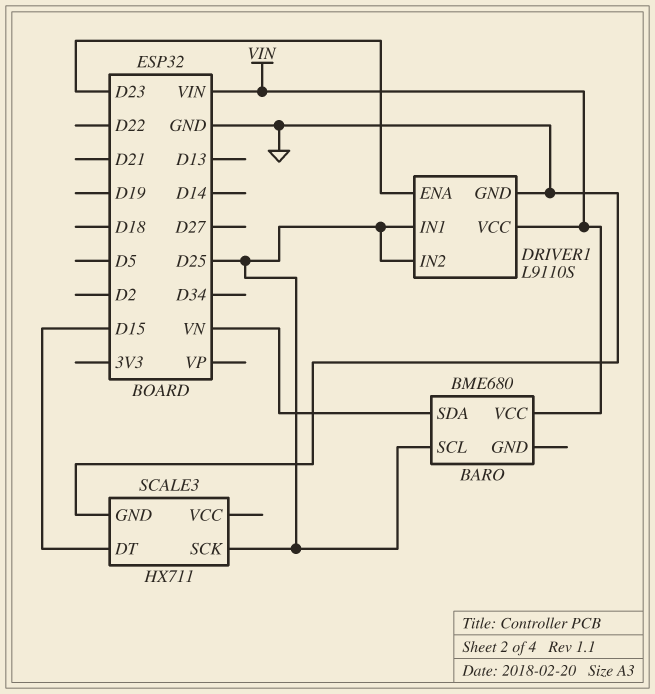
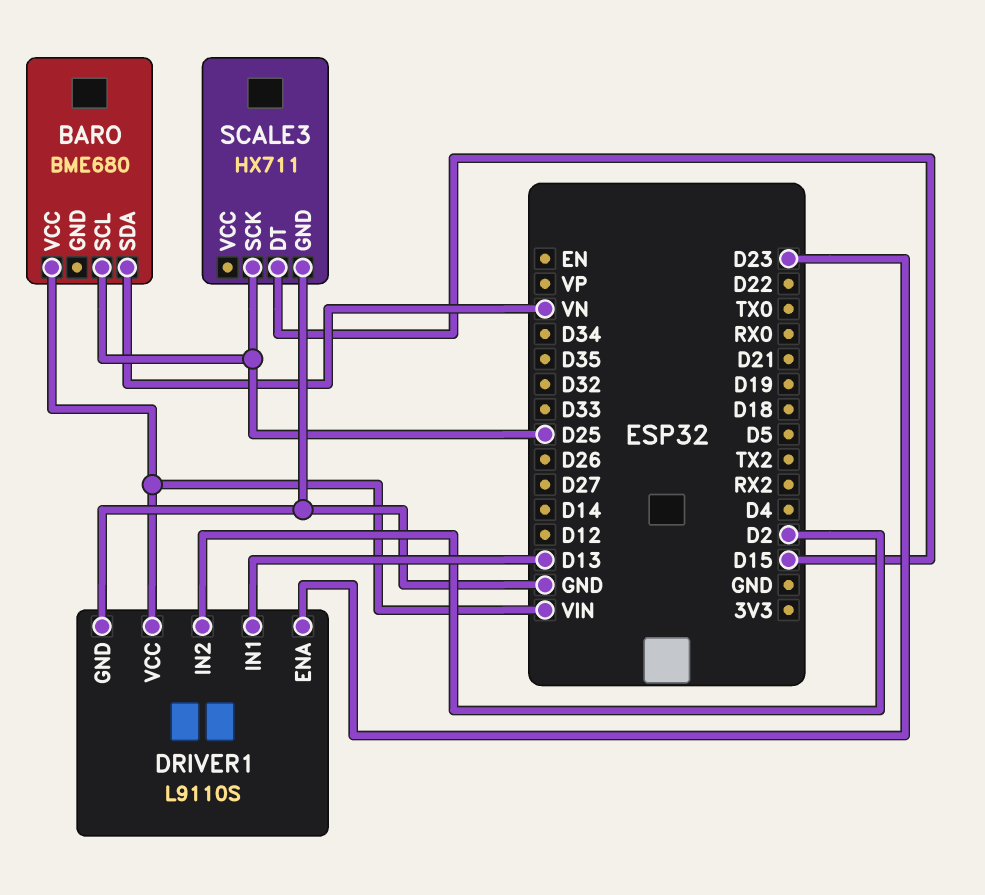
DRIVER1 pin IN1: D25 -> D13
DRIVER1 pin IN2: D25 -> D2

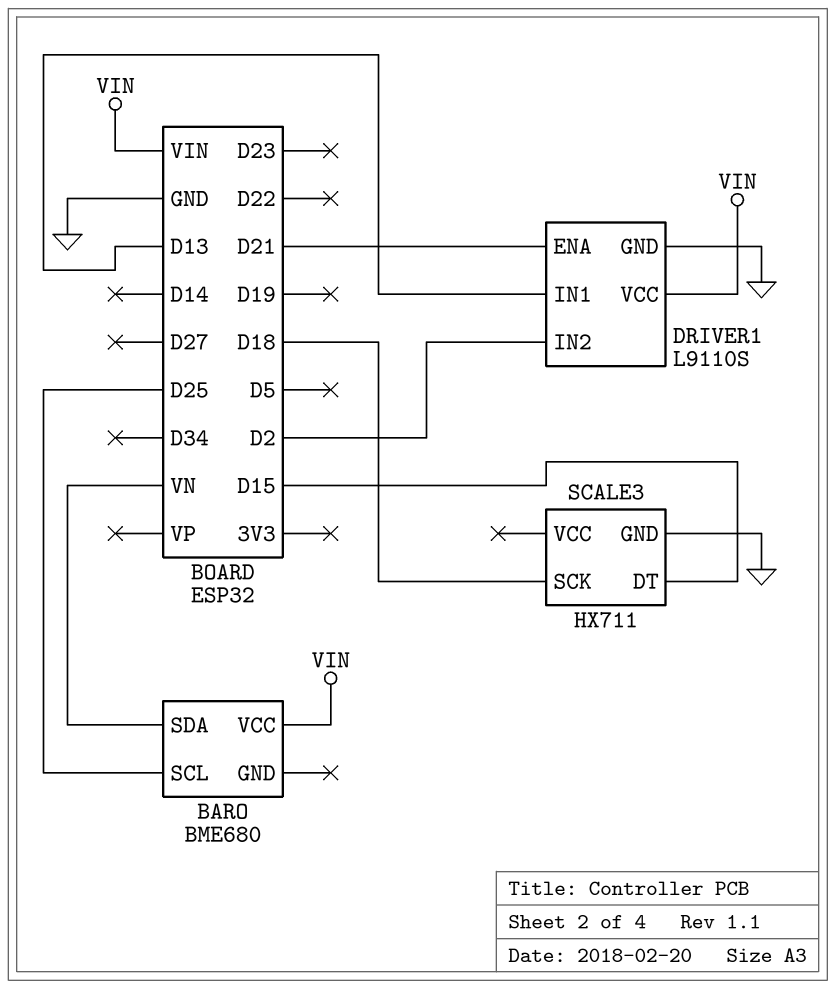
DRIVER1 pin ENA: D23 -> D21
SCALE3 pin SCK: D25 -> D18

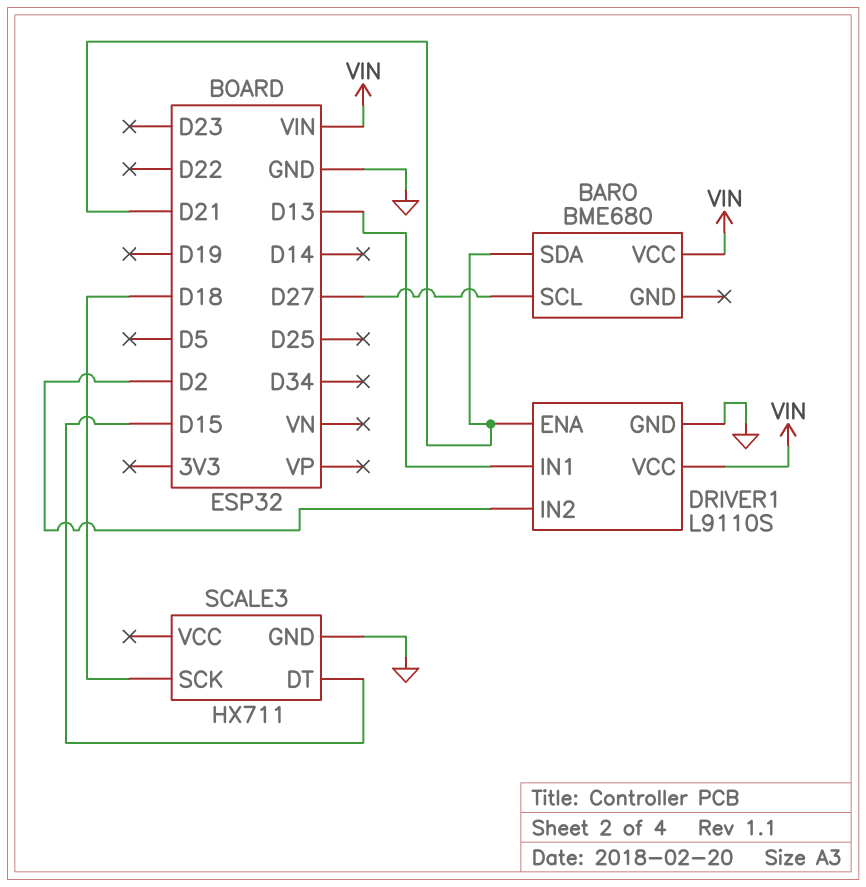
BARO pin SCL: D25 -> D27
BARO pin SDA: VN -> D21

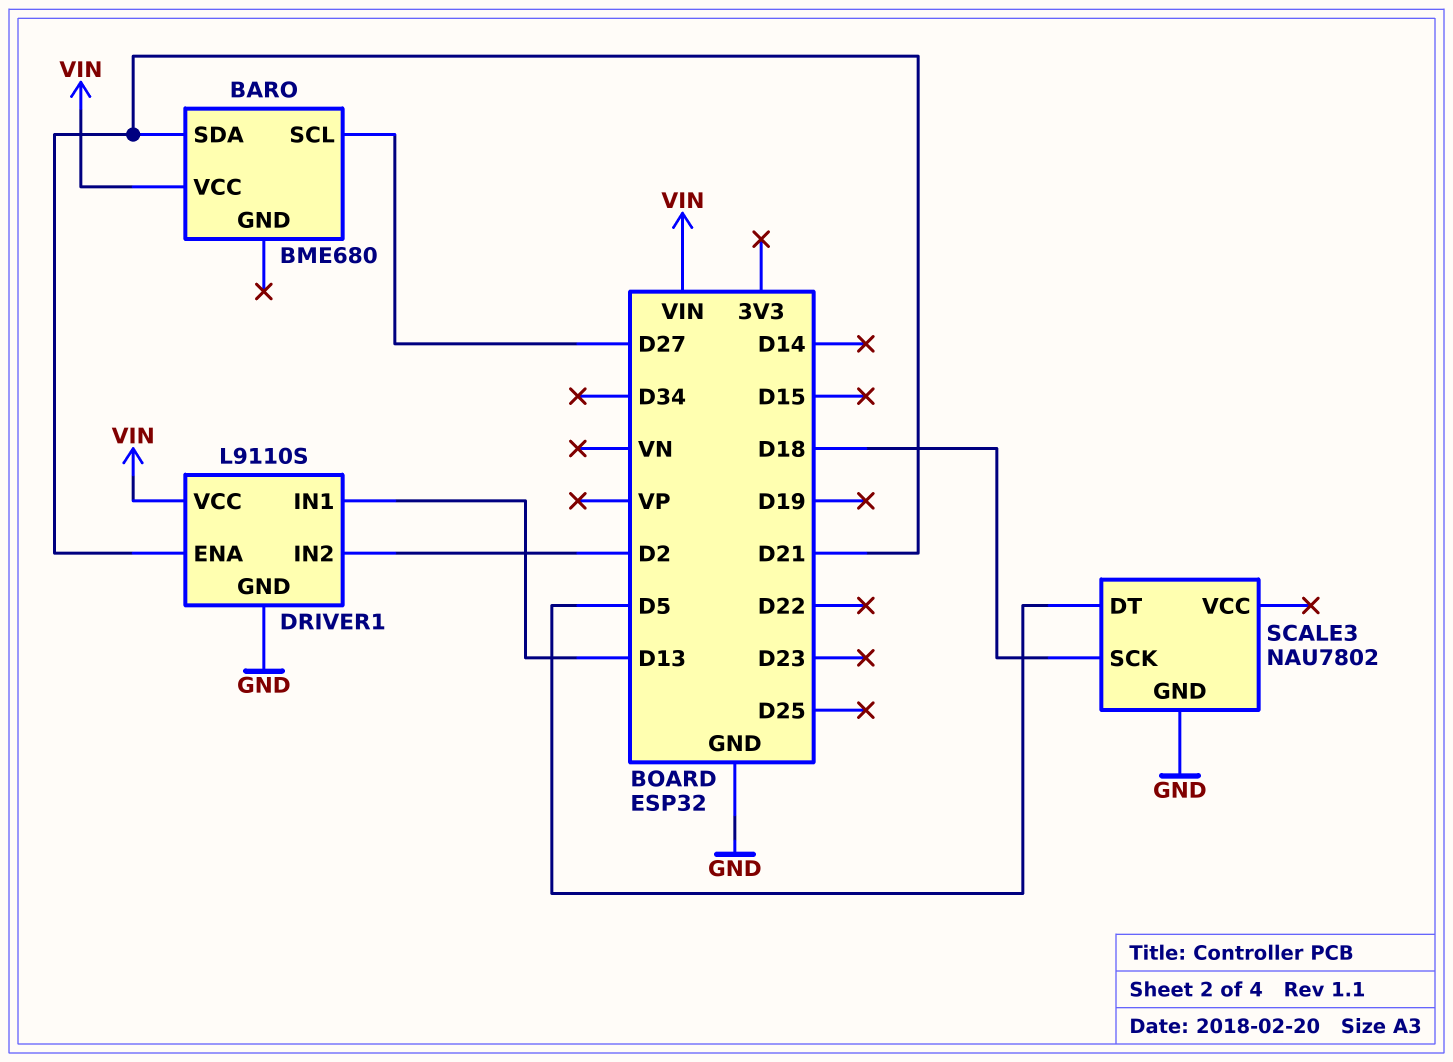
SCALE3: HX711 -> NAU7802
SCALE3 pin DT: D15 -> D5

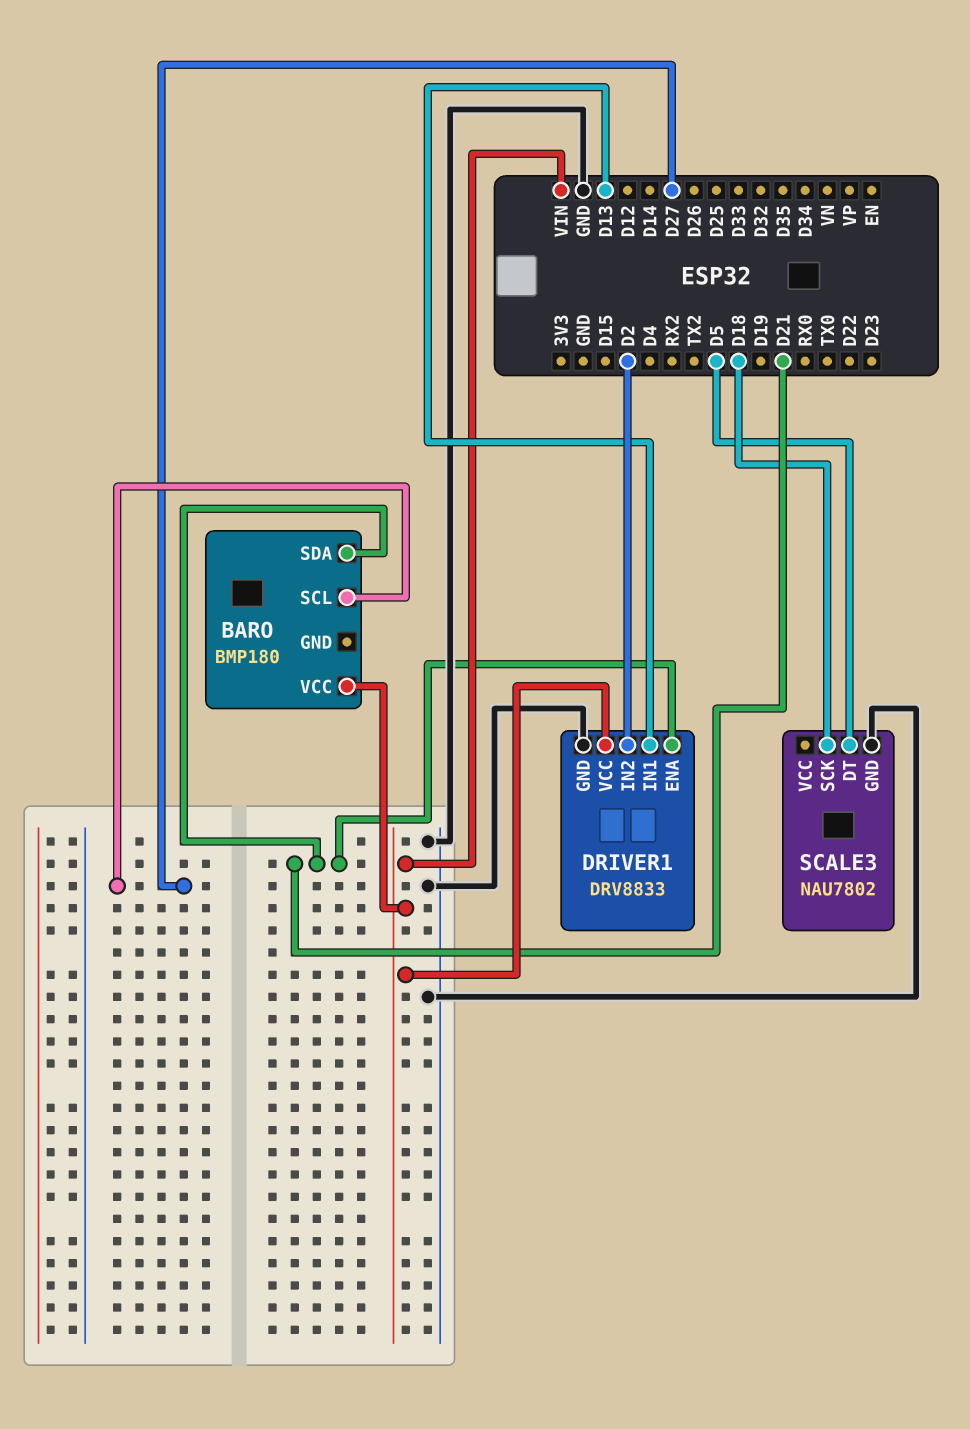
BARO: BME680 -> BMP180
DRIVER1: L9110S -> DRV8833

